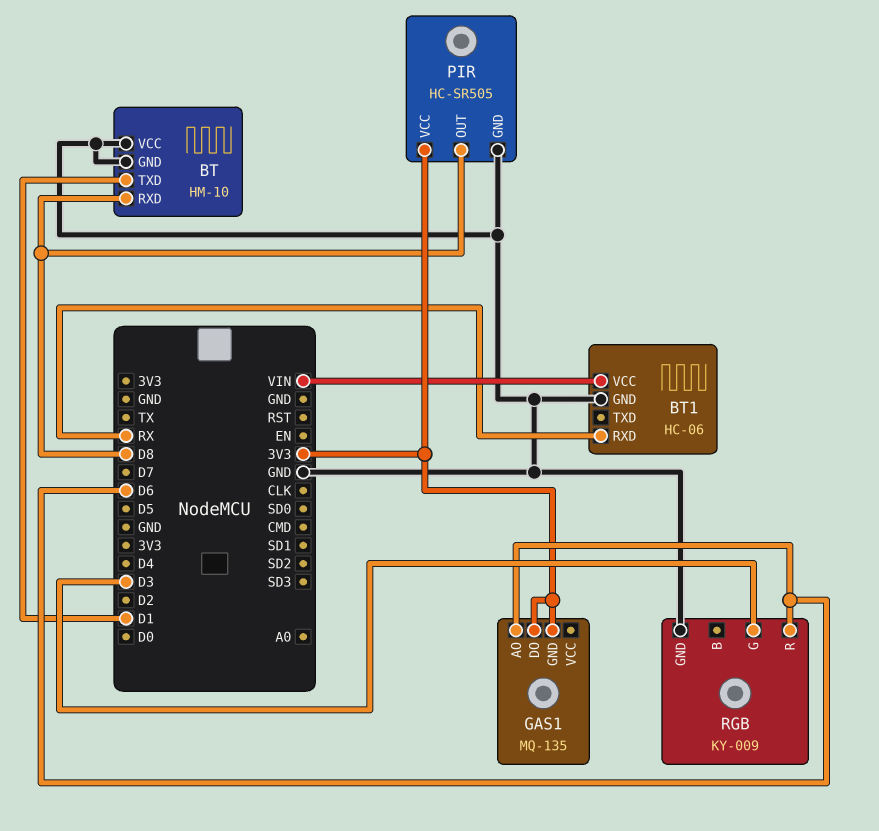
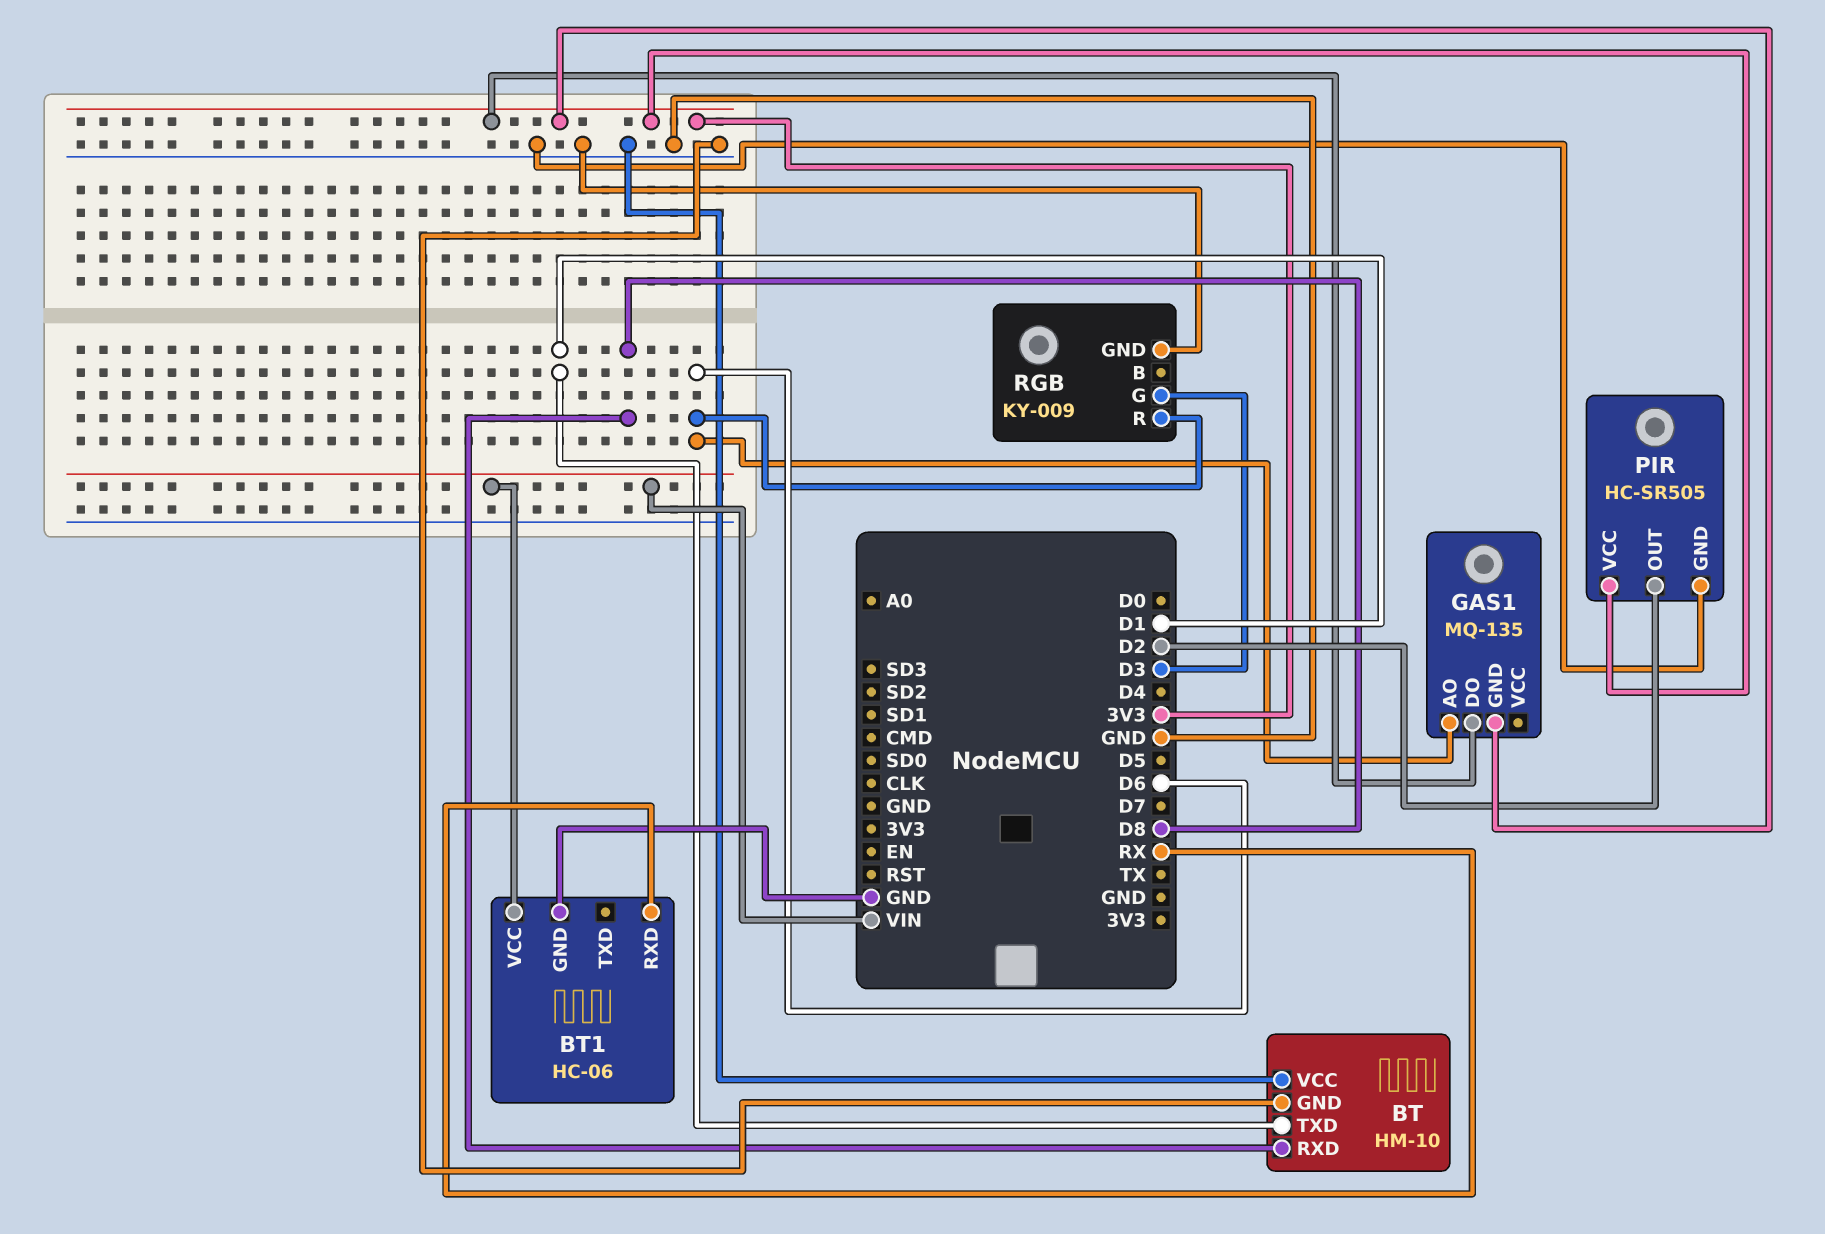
PIR pin OUT: D8 -> D2

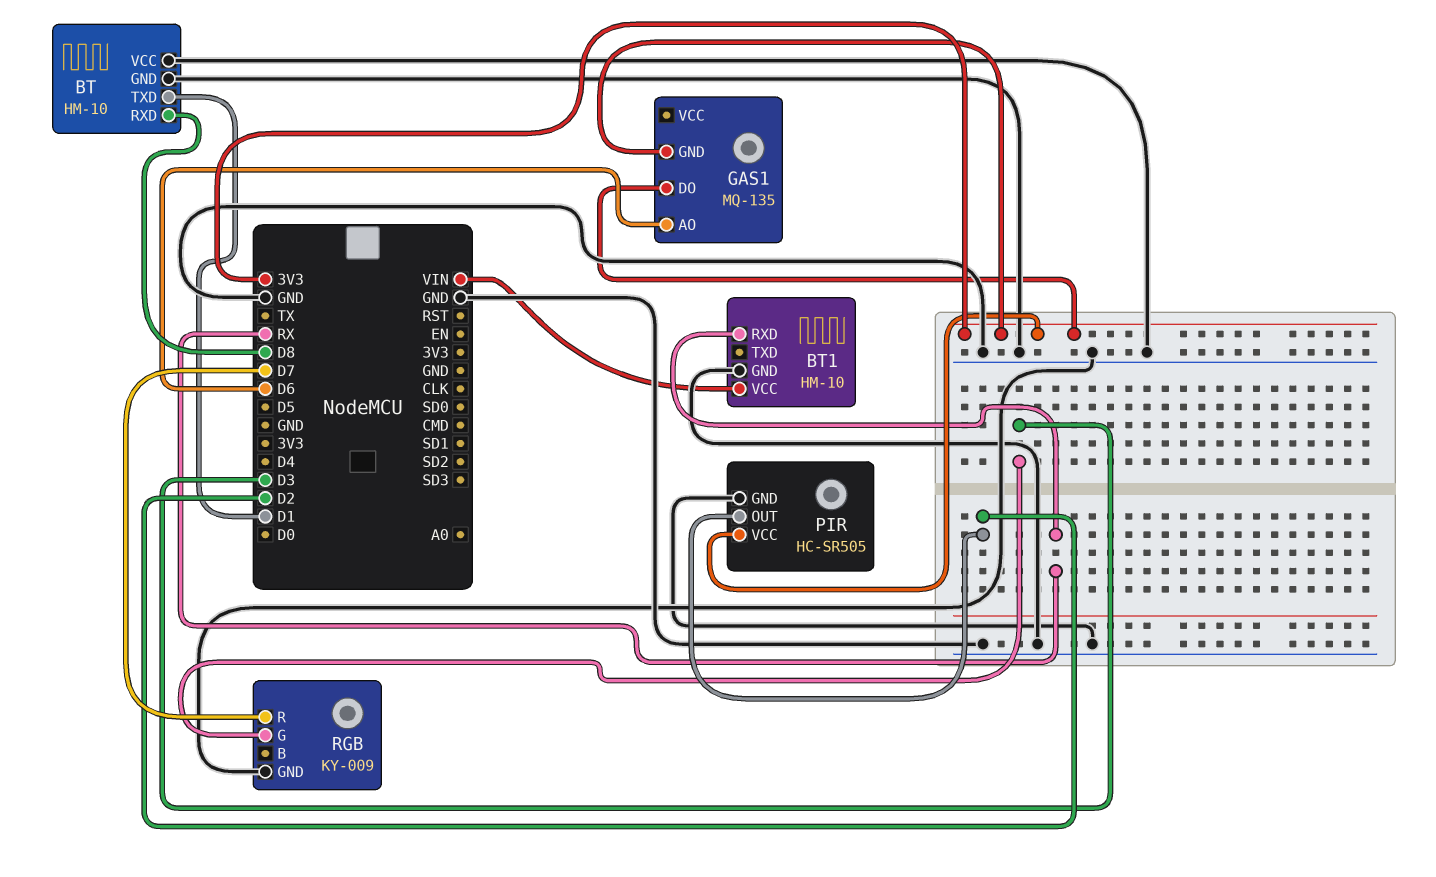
BT1: HC-06 -> HM-10
RGB pin R: D6 -> D7

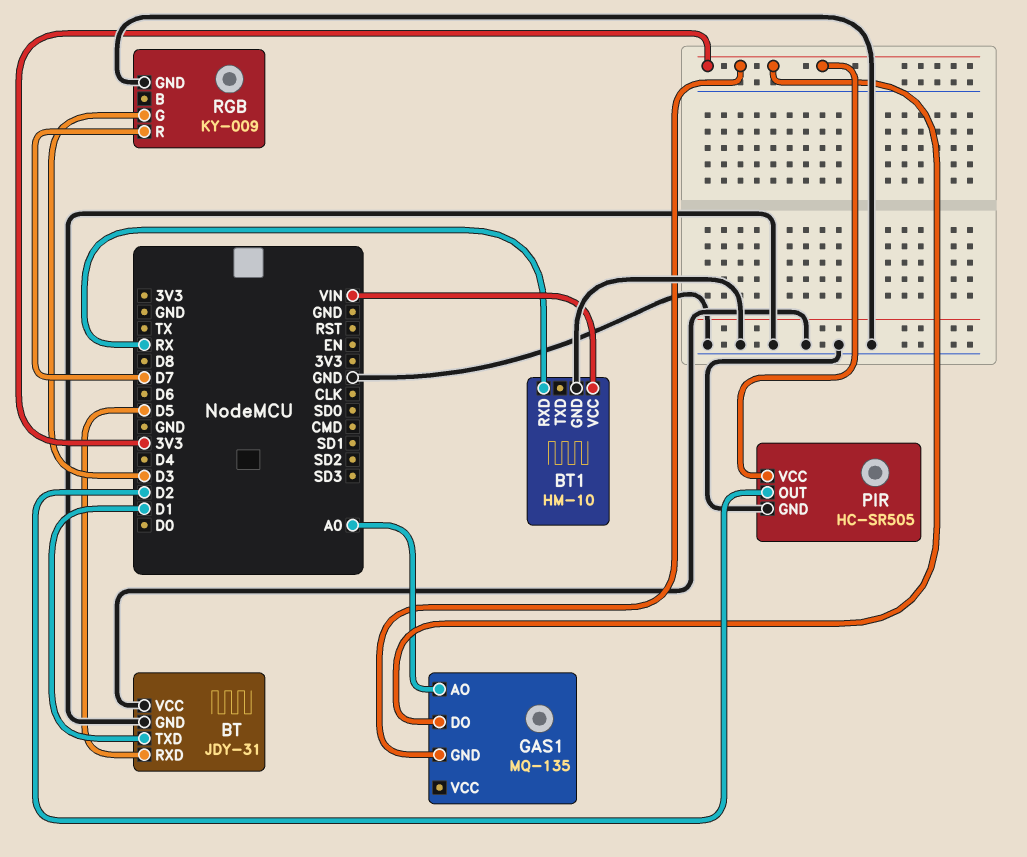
BT: HM-10 -> JDY-31
BT pin RXD: D8 -> D5
GAS1 pin AO: D6 -> A0

